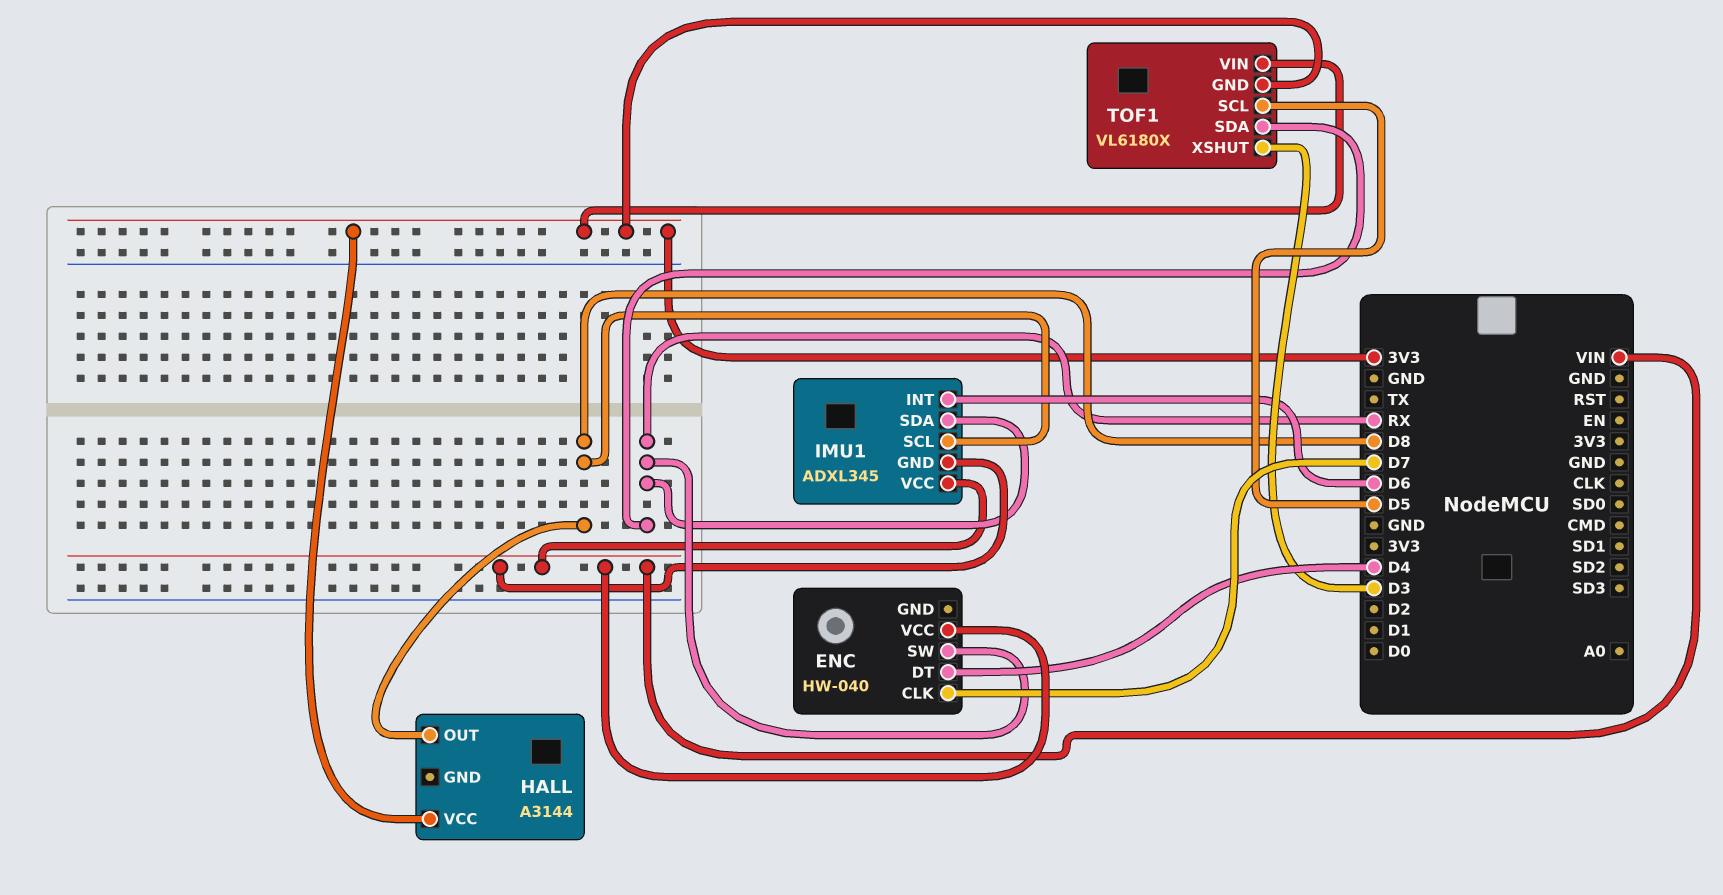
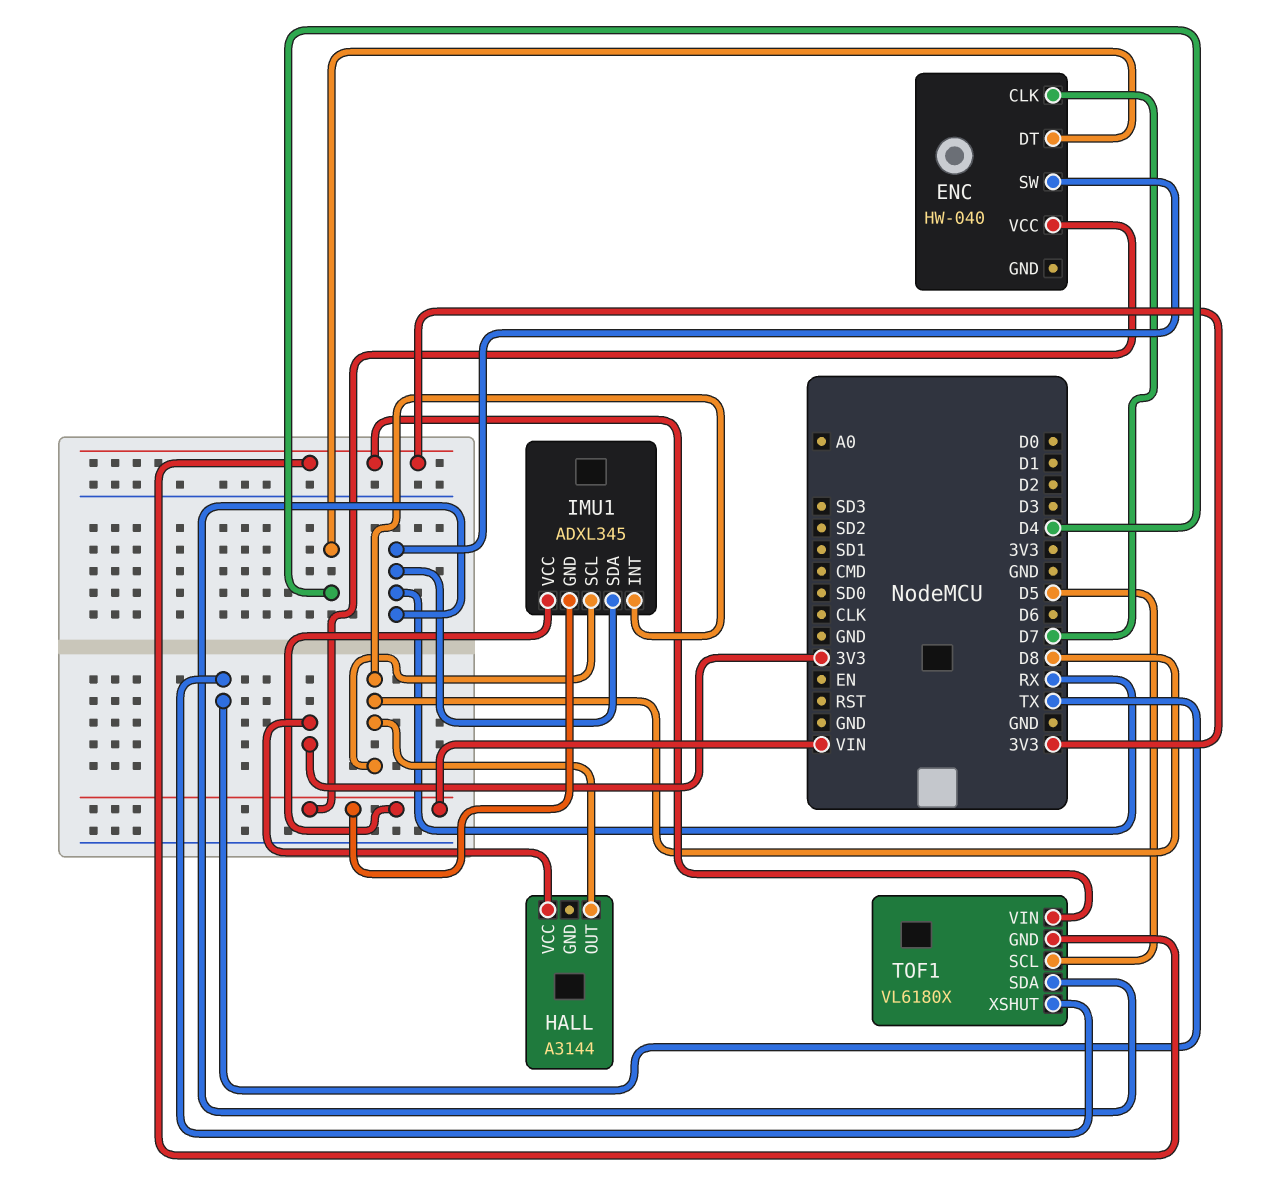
IMU1 pin INT: D6 -> D8
TOF1 pin XSHUT: D3 -> TX

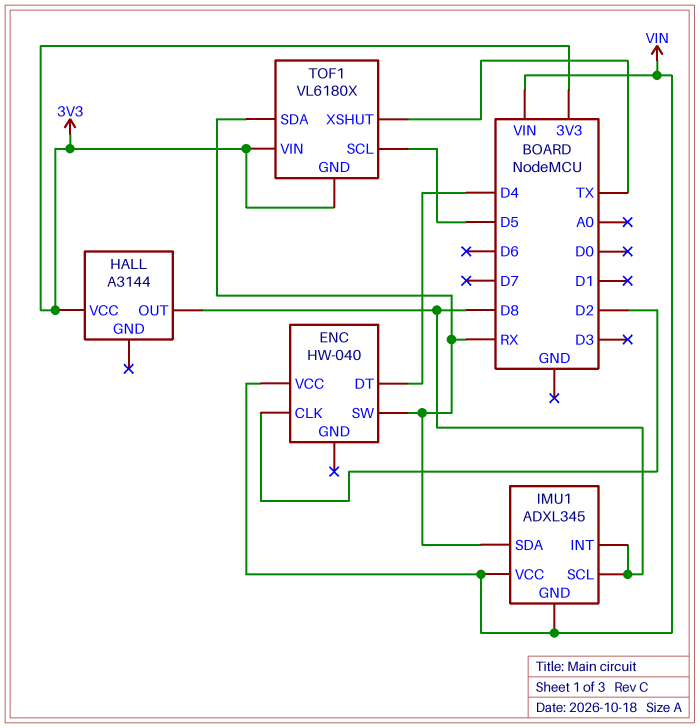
ENC pin CLK: D7 -> D2

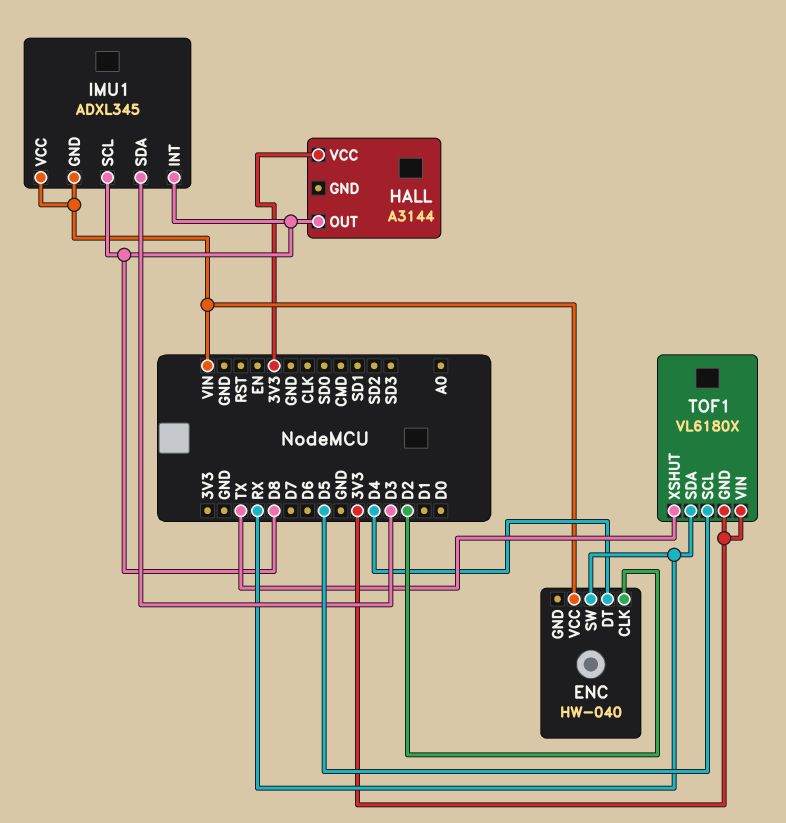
IMU1 pin SDA: RX -> D3

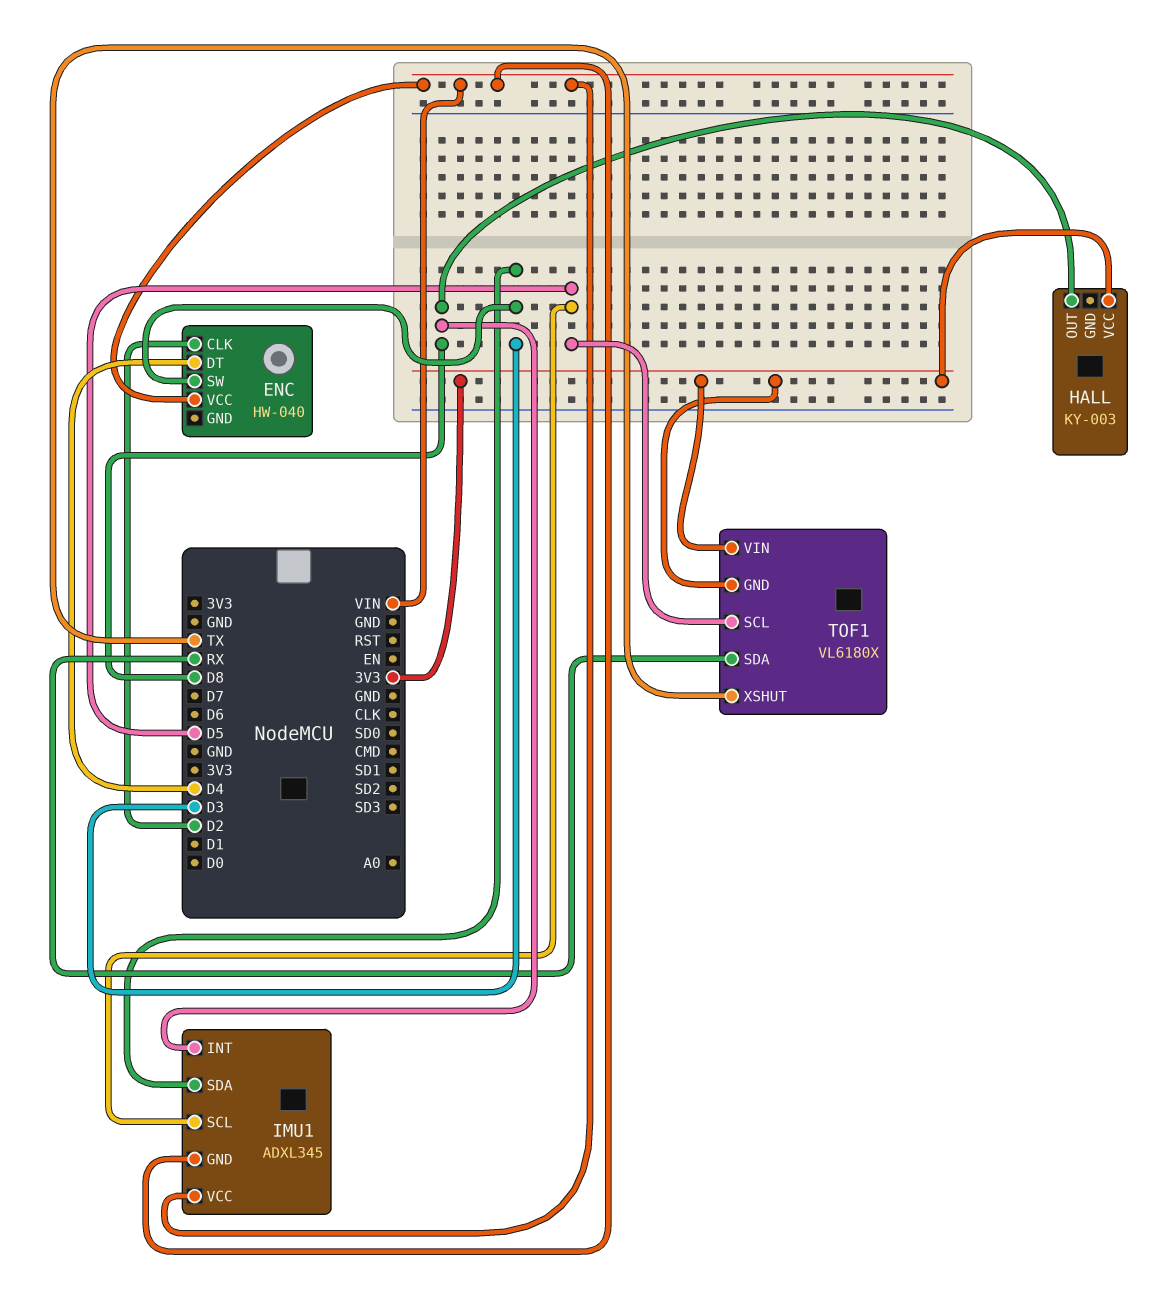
ENC pin SW: RX -> D3
HALL: A3144 -> KY-003
IMU1 pin SCL: D8 -> D5

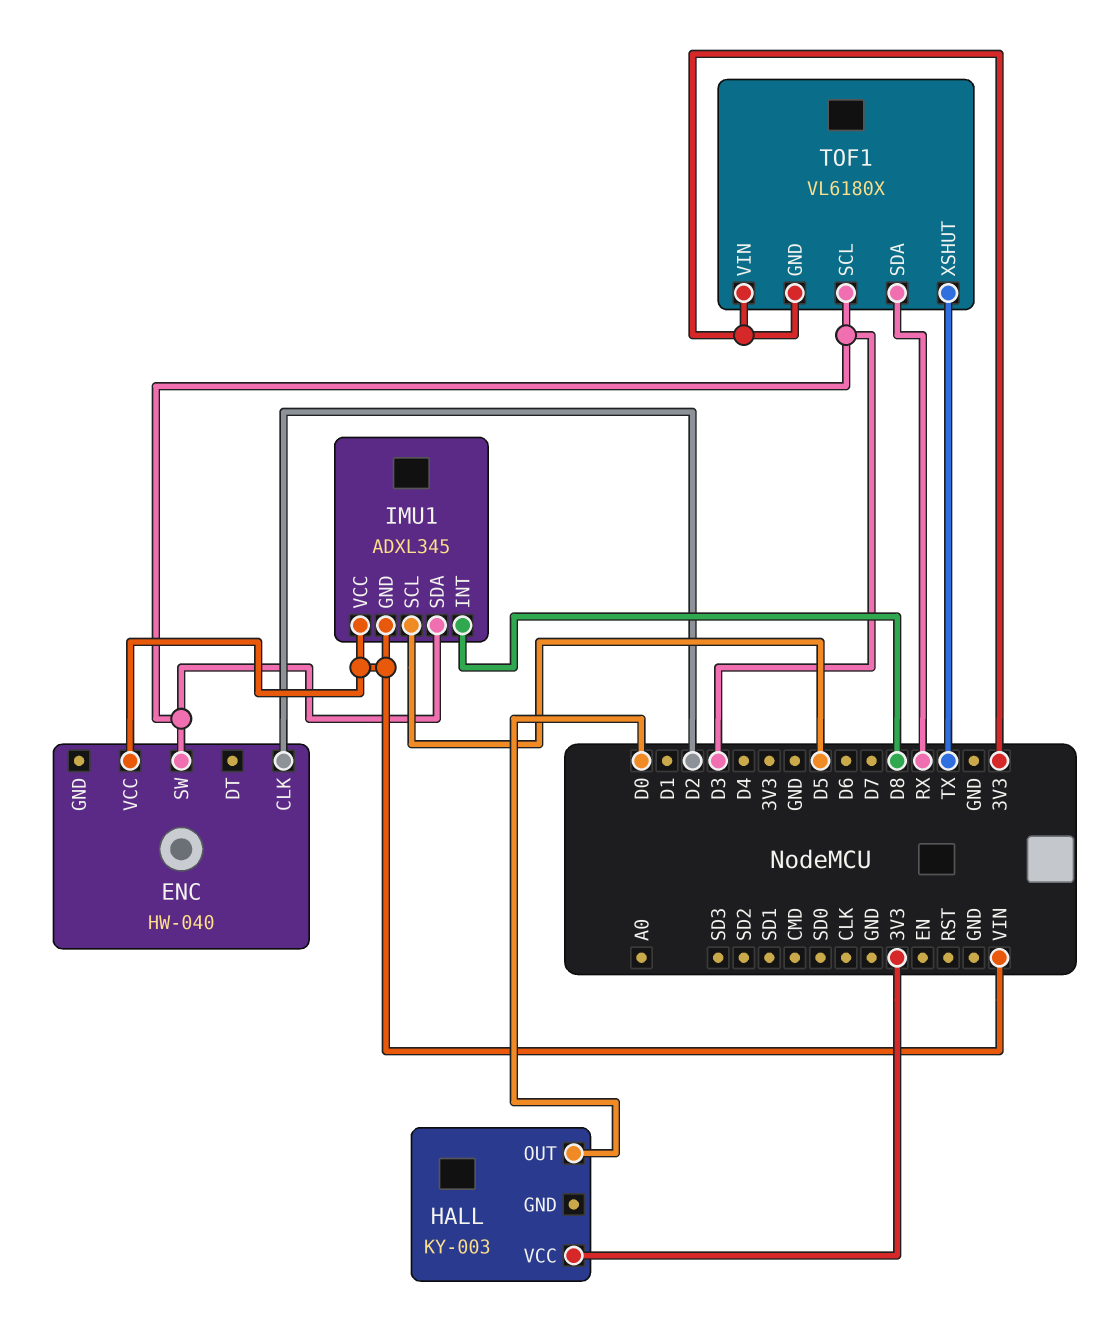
ENC pin DT: D4 -> none
HALL pin OUT: D8 -> D0
TOF1 pin SCL: D5 -> D3

